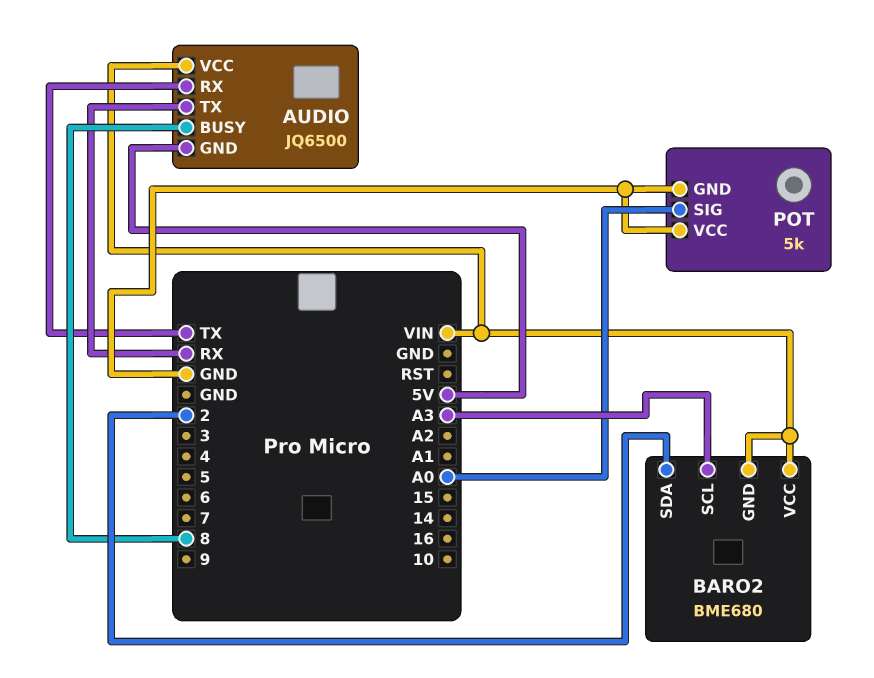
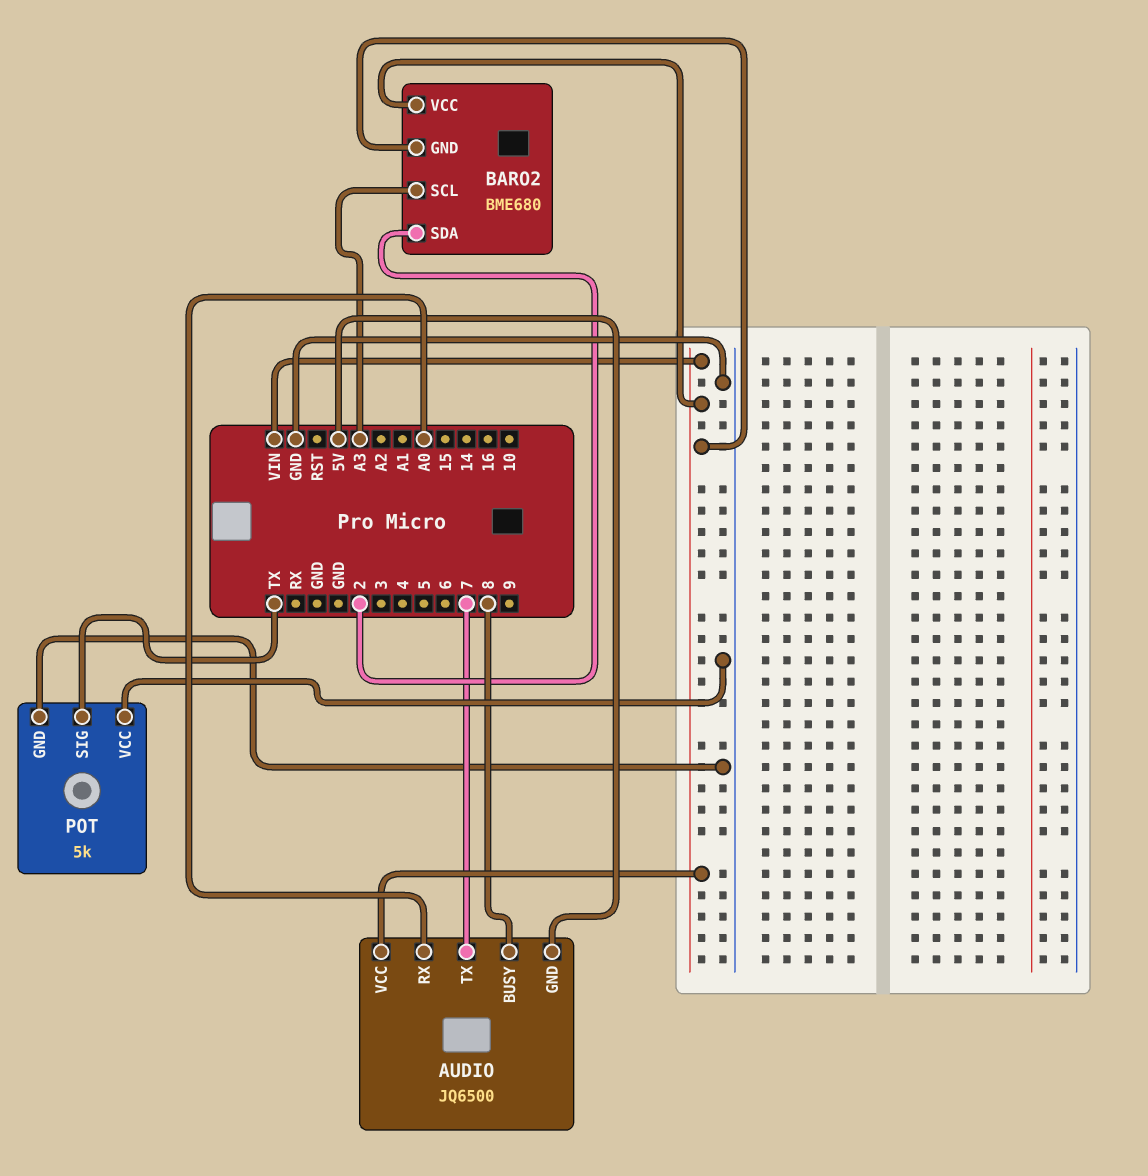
AUDIO pin RX: TX -> A0
AUDIO pin TX: RX -> 7
POT pin SIG: A0 -> TX

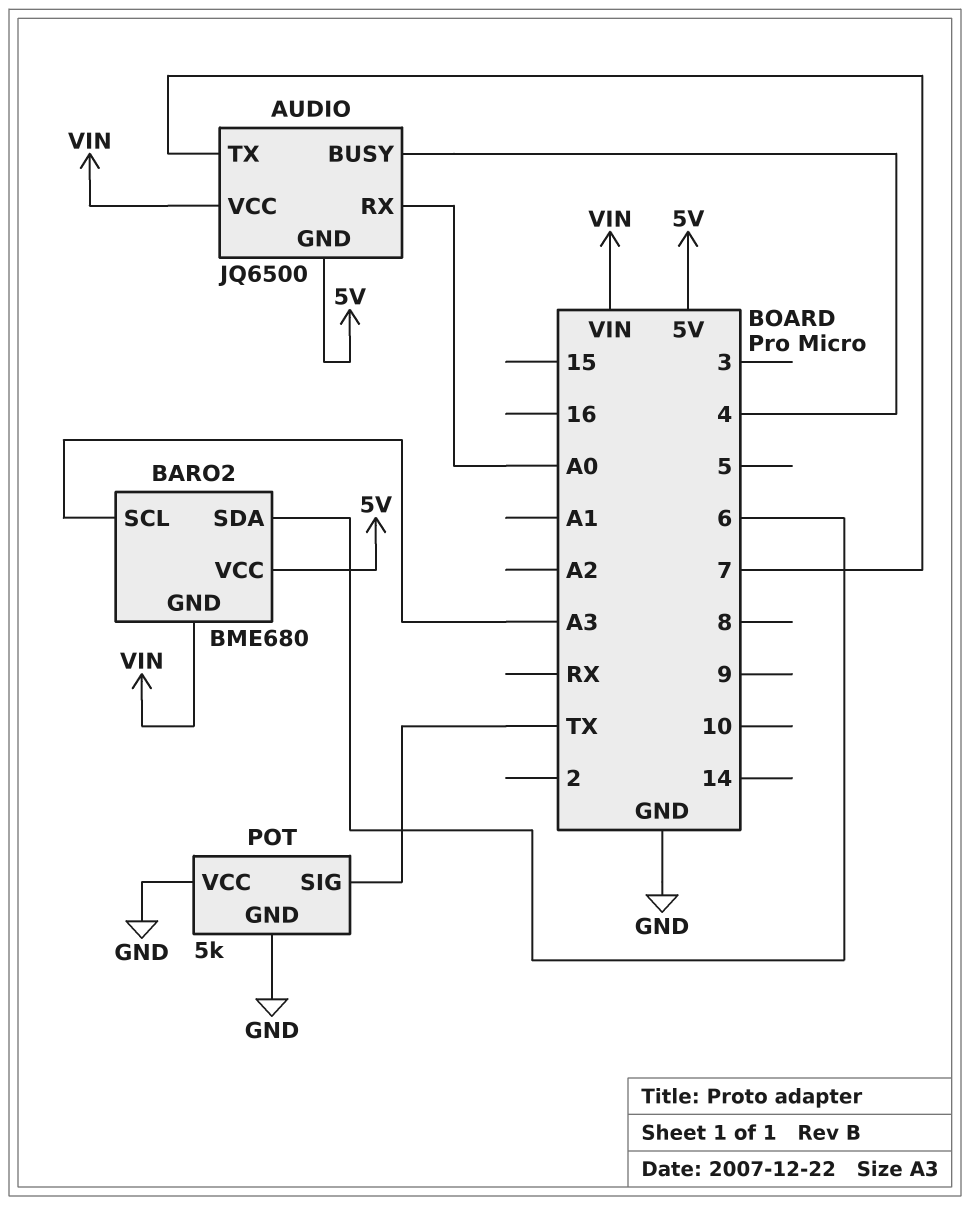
AUDIO pin BUSY: 8 -> 4
BARO2 pin SDA: 2 -> 6
BARO2 pin VCC: VIN -> 5V

